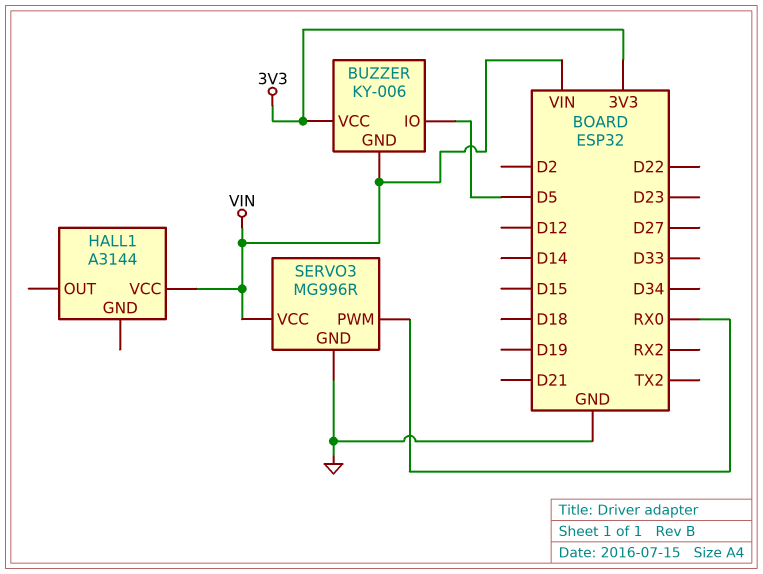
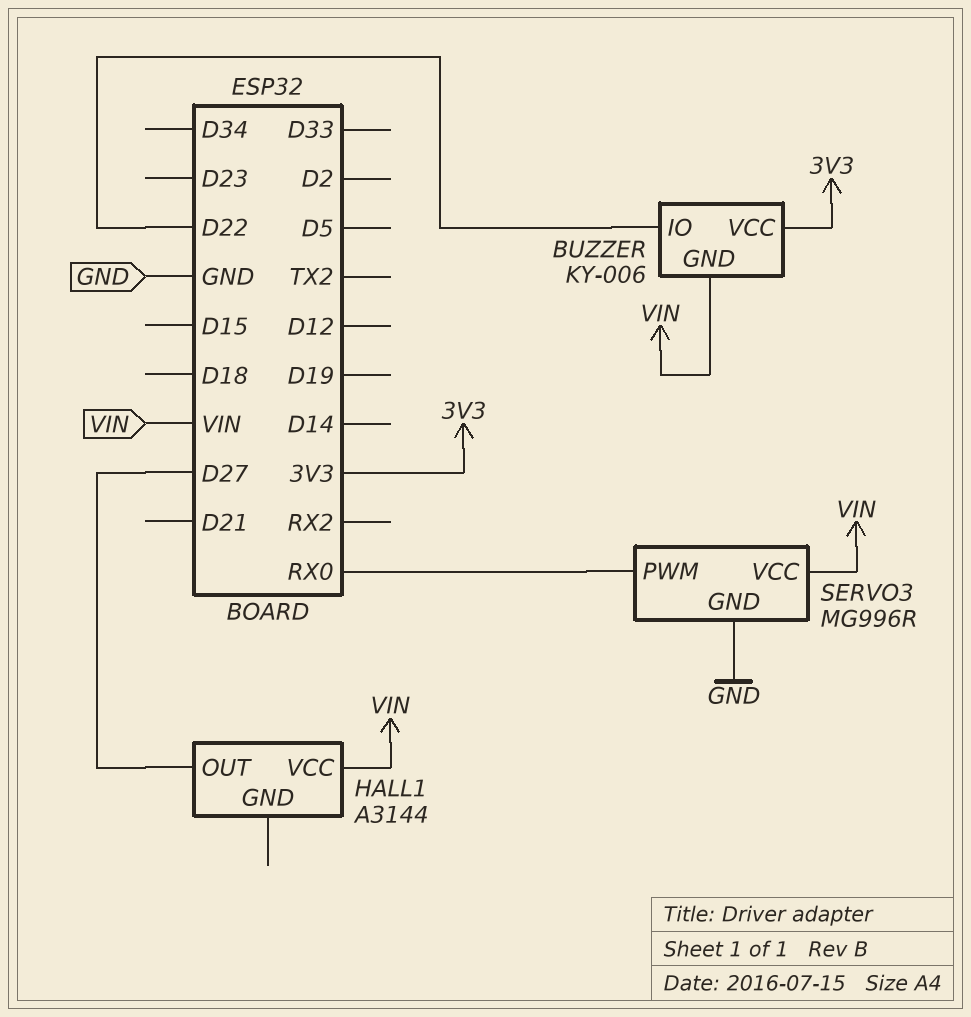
BUZZER pin IO: D5 -> D22
HALL1 pin OUT: none -> D27

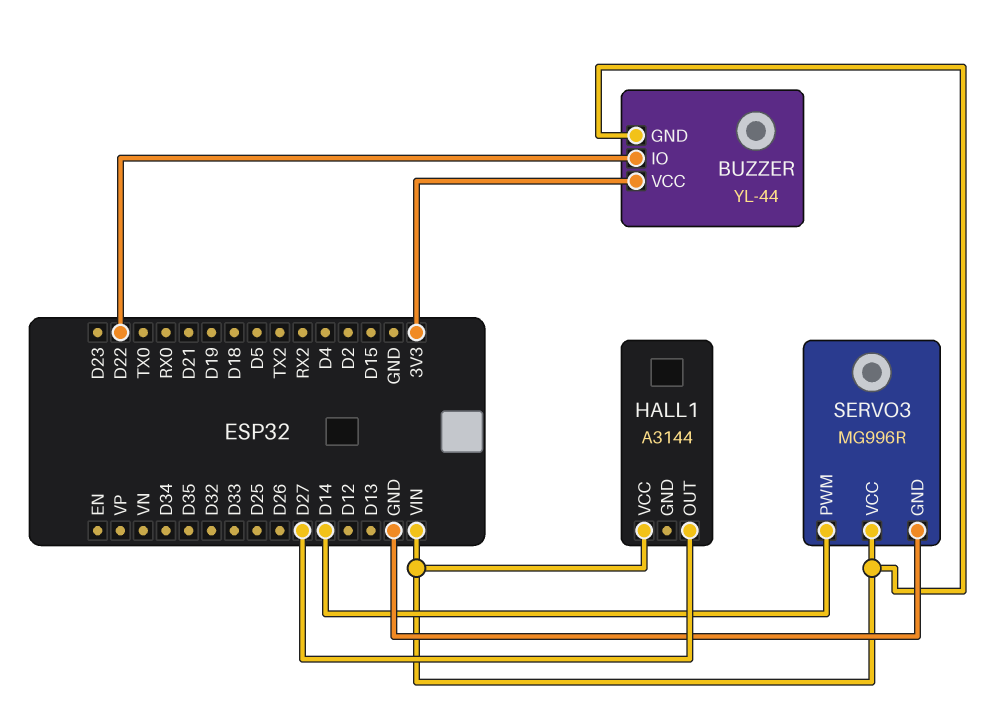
BUZZER: KY-006 -> YL-44
SERVO3 pin PWM: RX0 -> D14

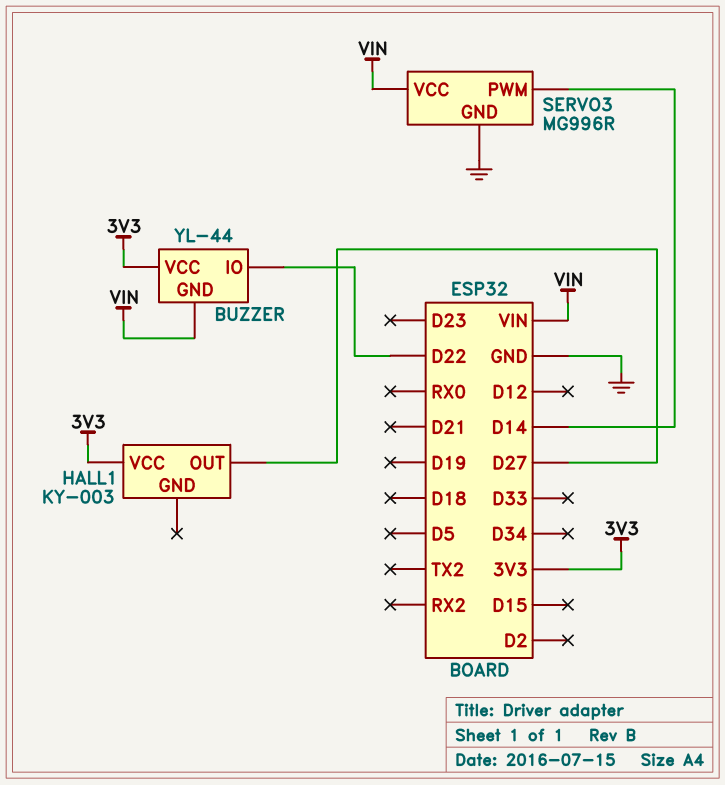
HALL1: A3144 -> KY-003
HALL1 pin VCC: VIN -> 3V3

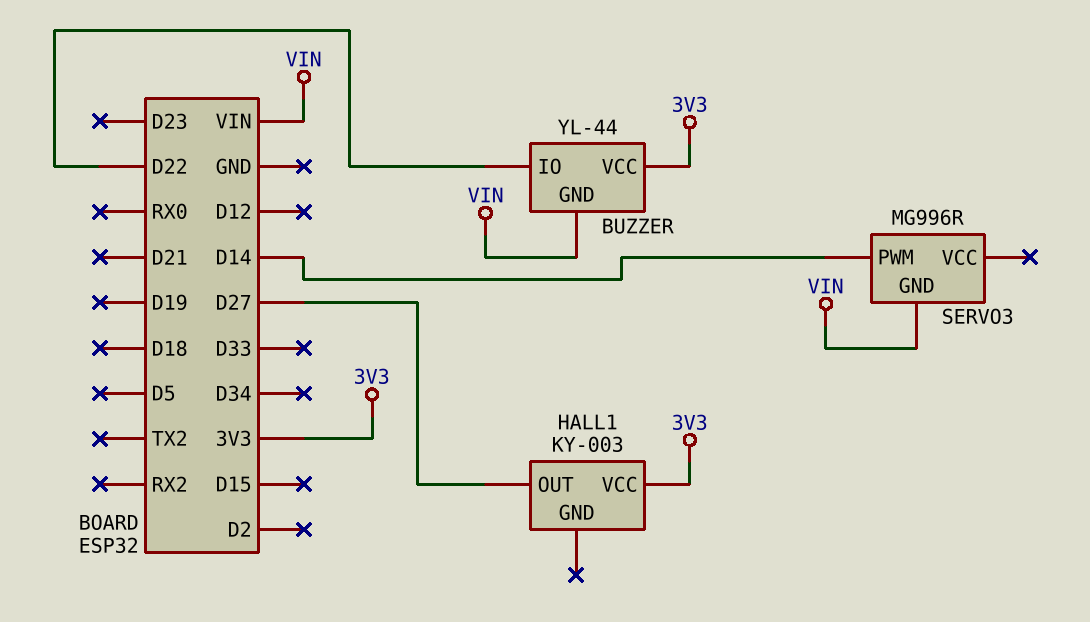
SERVO3 pin GND: GND -> VIN
SERVO3 pin VCC: VIN -> none

